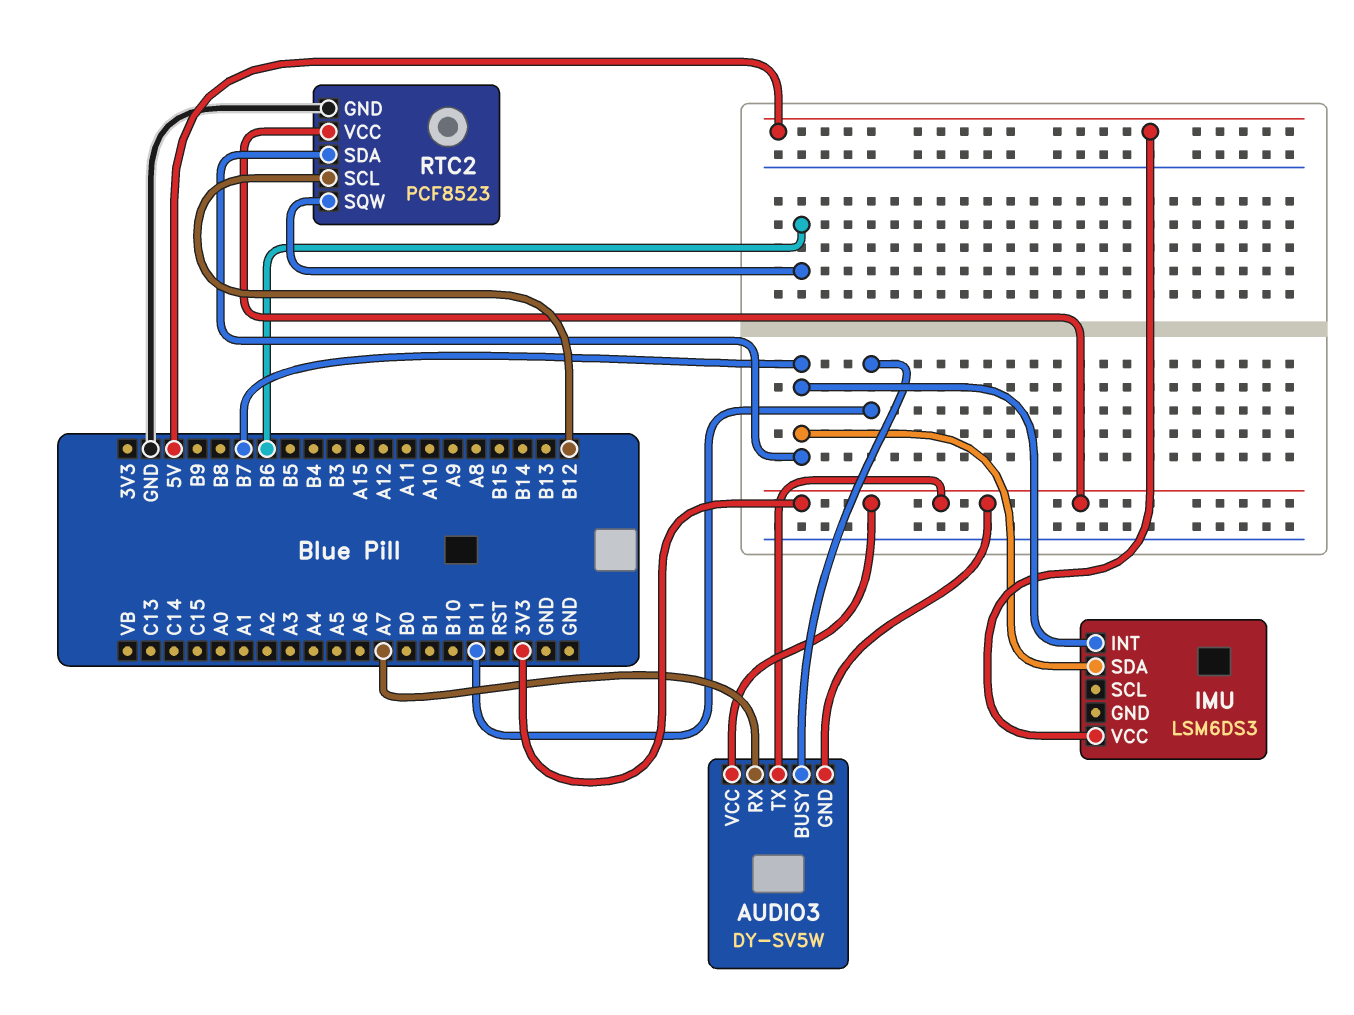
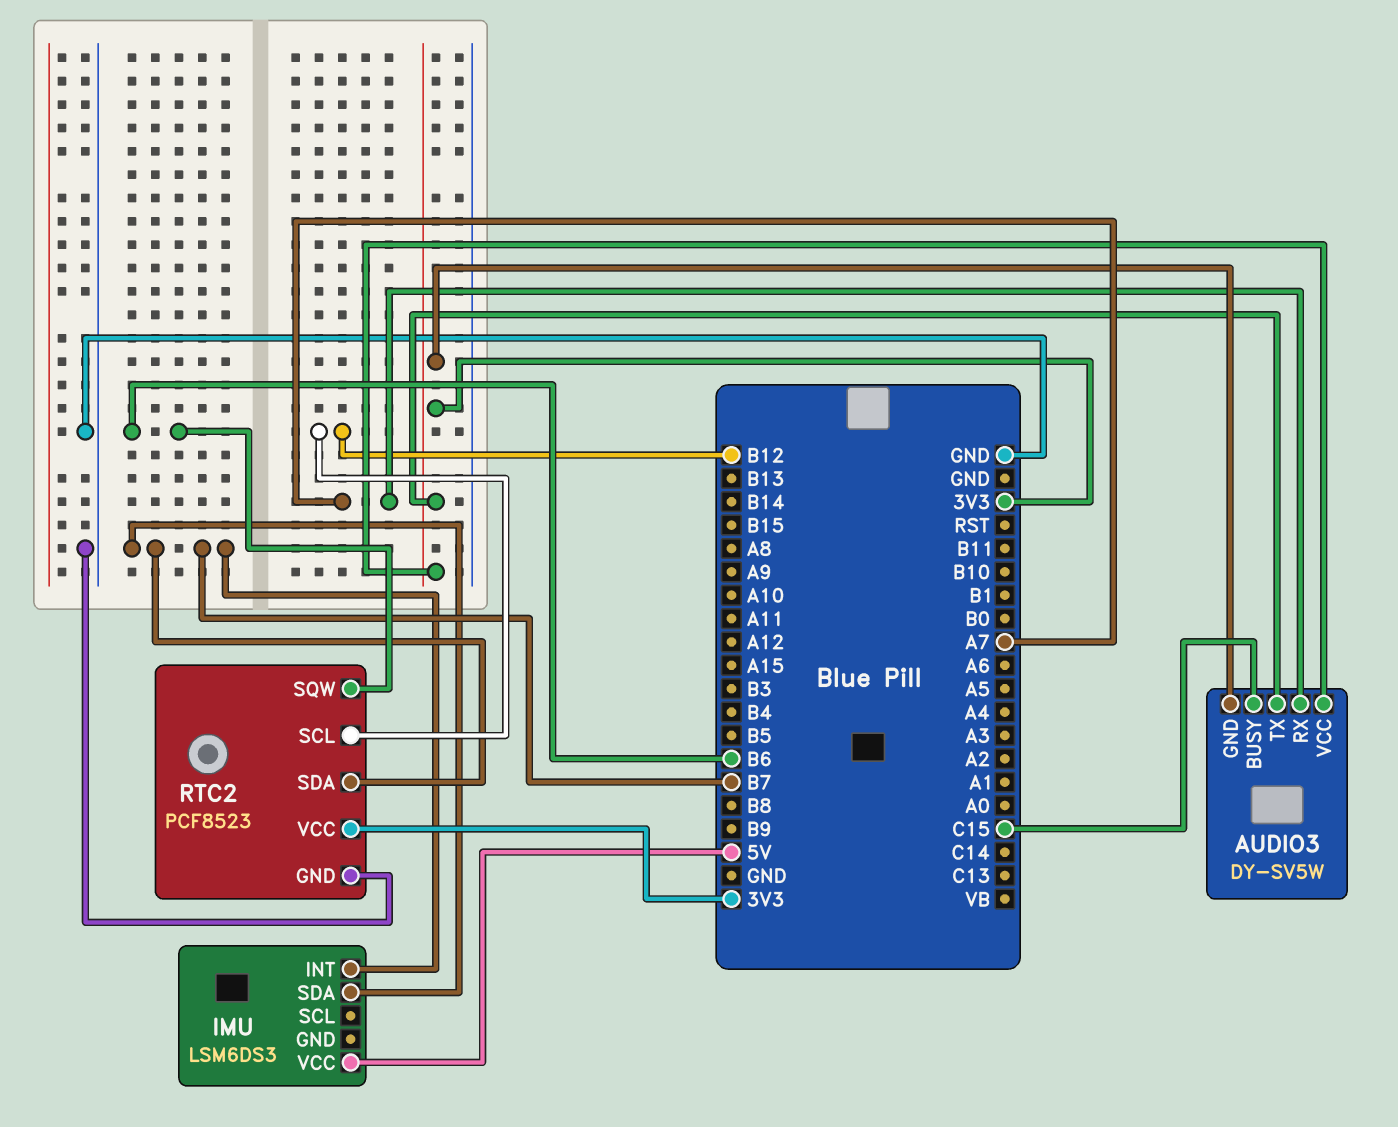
AUDIO3 pin BUSY: B11 -> C15

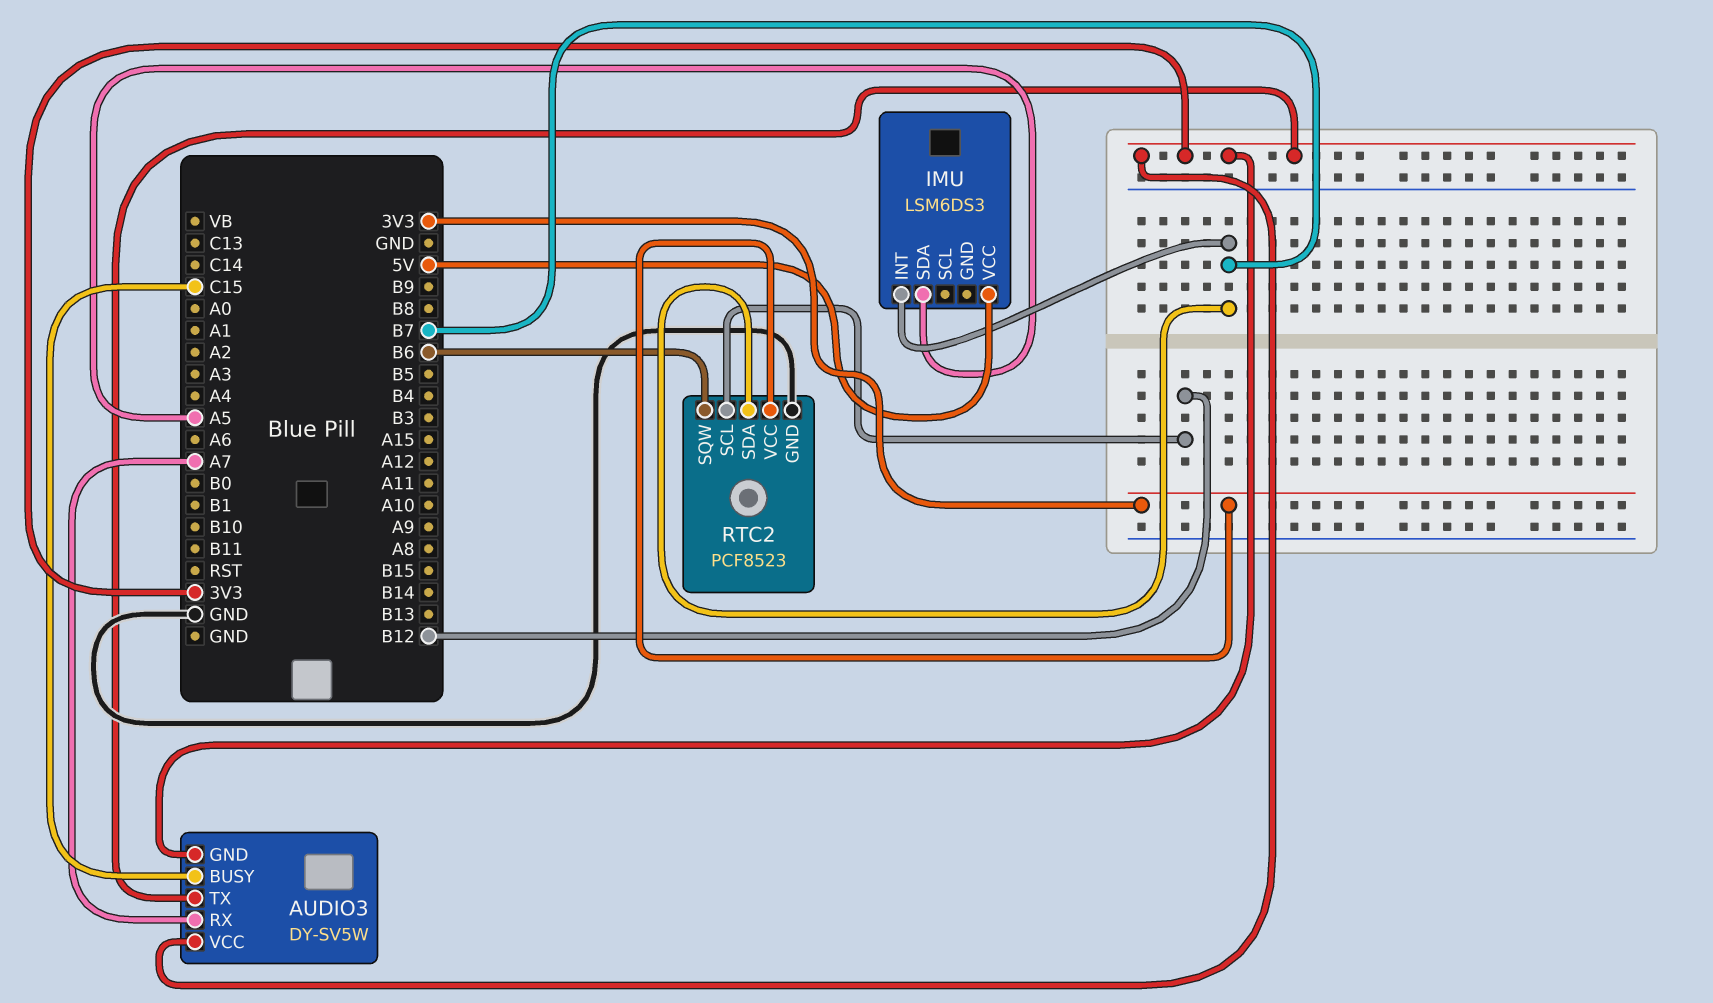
IMU pin SDA: B7 -> A5

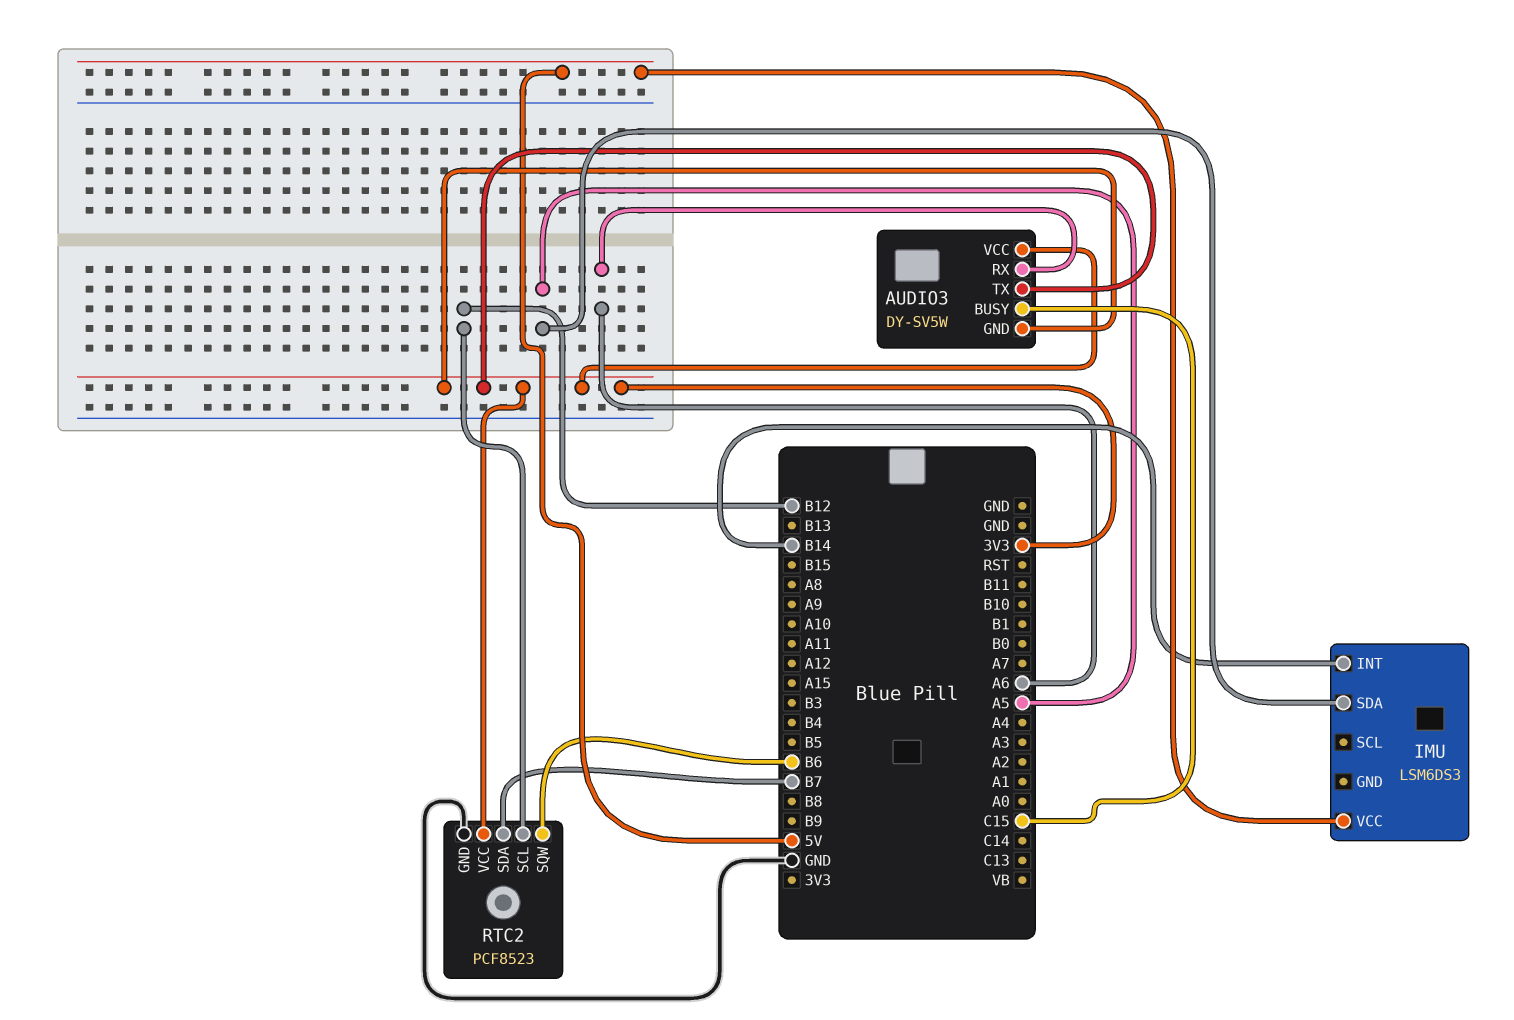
AUDIO3 pin RX: A7 -> A6
IMU pin INT: B7 -> B14

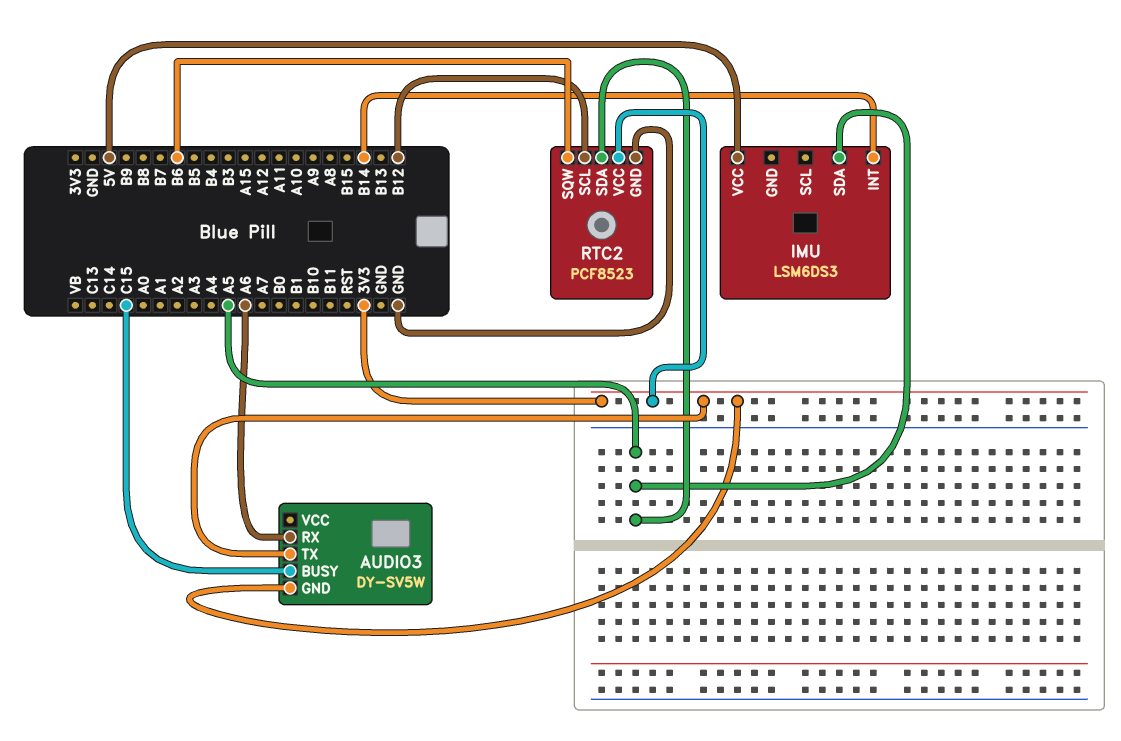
AUDIO3 pin VCC: 3V3 -> none
RTC2 pin SDA: B7 -> A5

